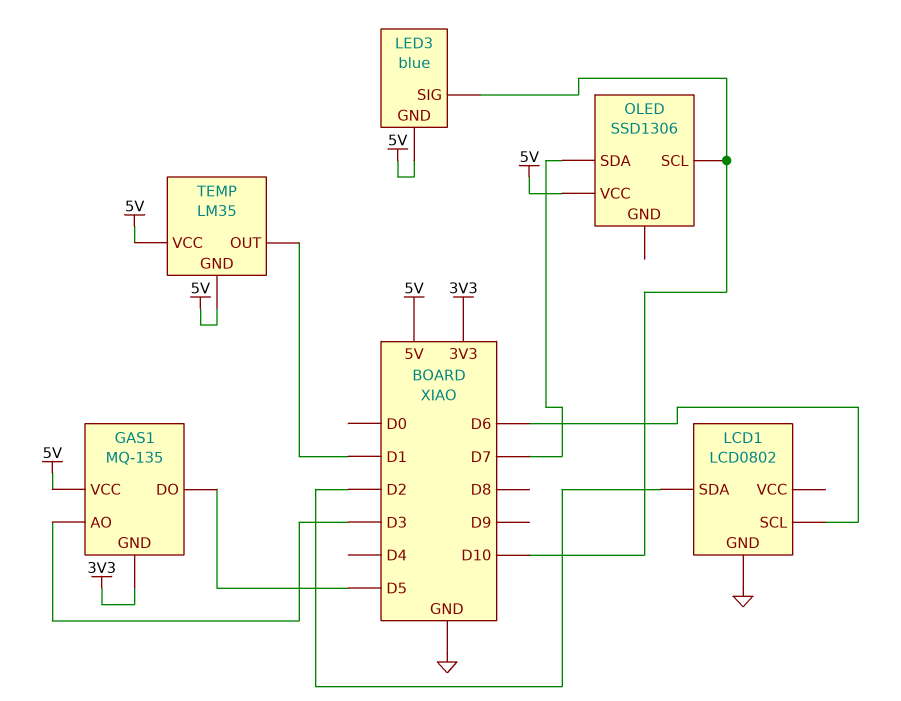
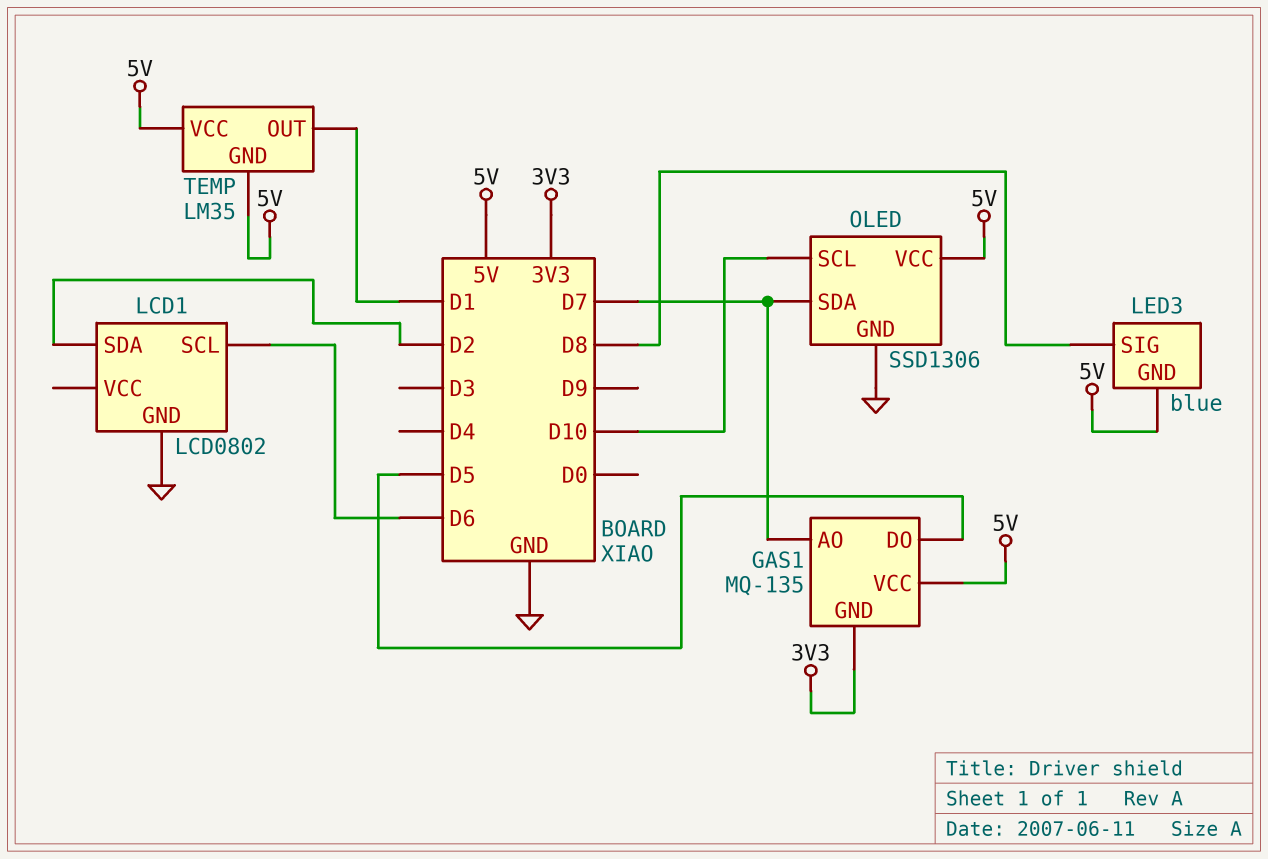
GAS1 pin AO: D3 -> D7
LED3 pin SIG: D10 -> D8
OLED pin GND: none -> GND

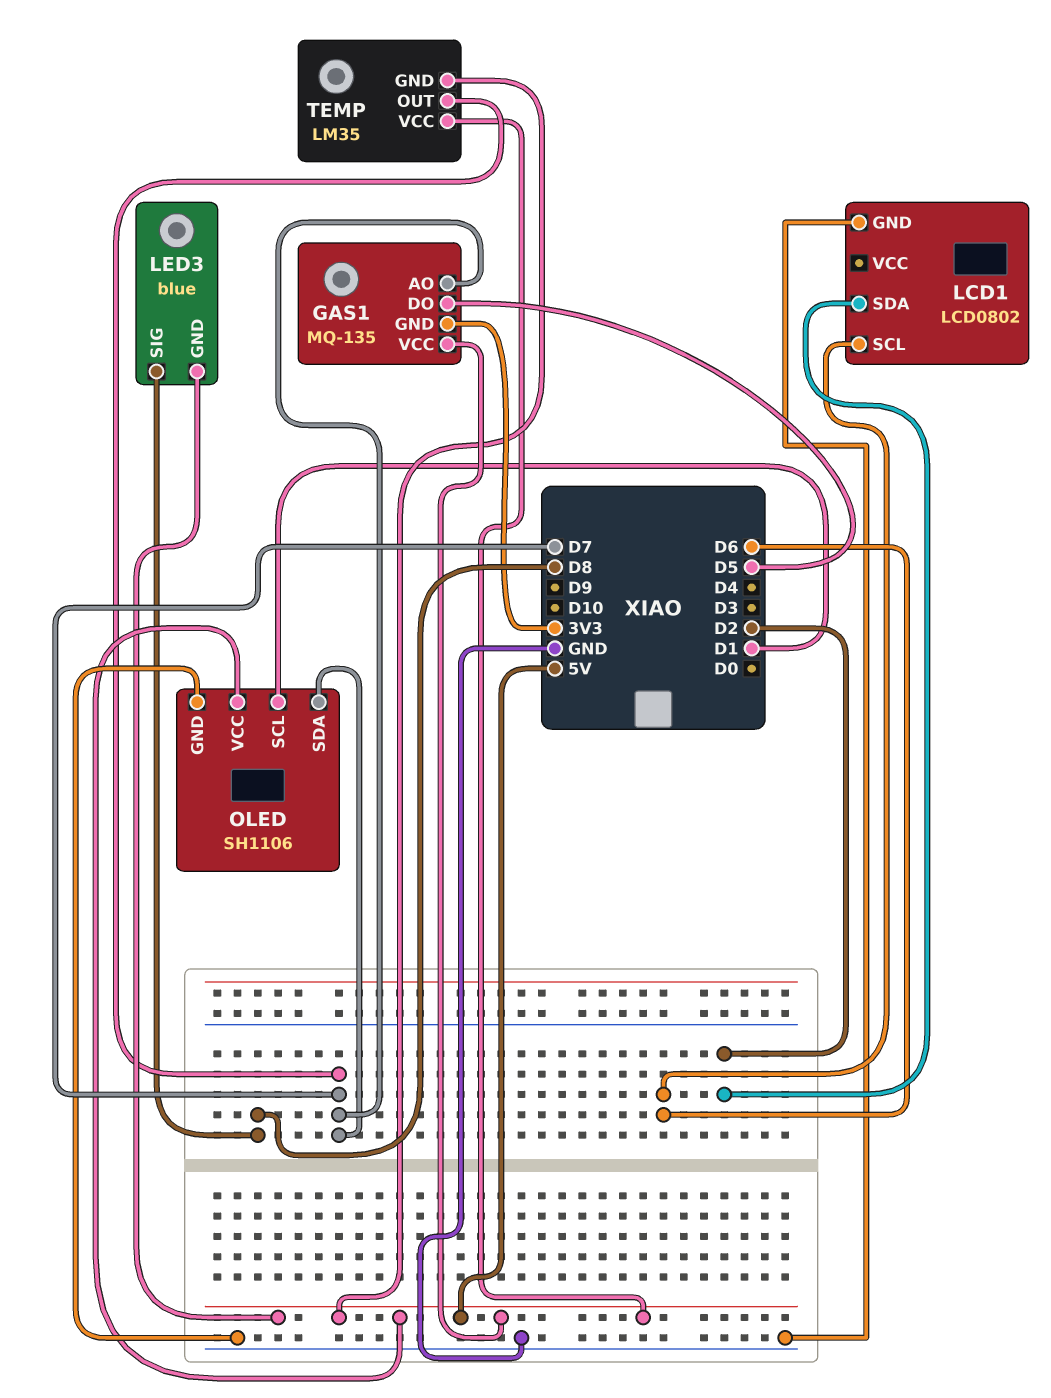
OLED: SSD1306 -> SH1106
OLED pin SCL: D10 -> D1
TEMP pin OUT: D1 -> D7

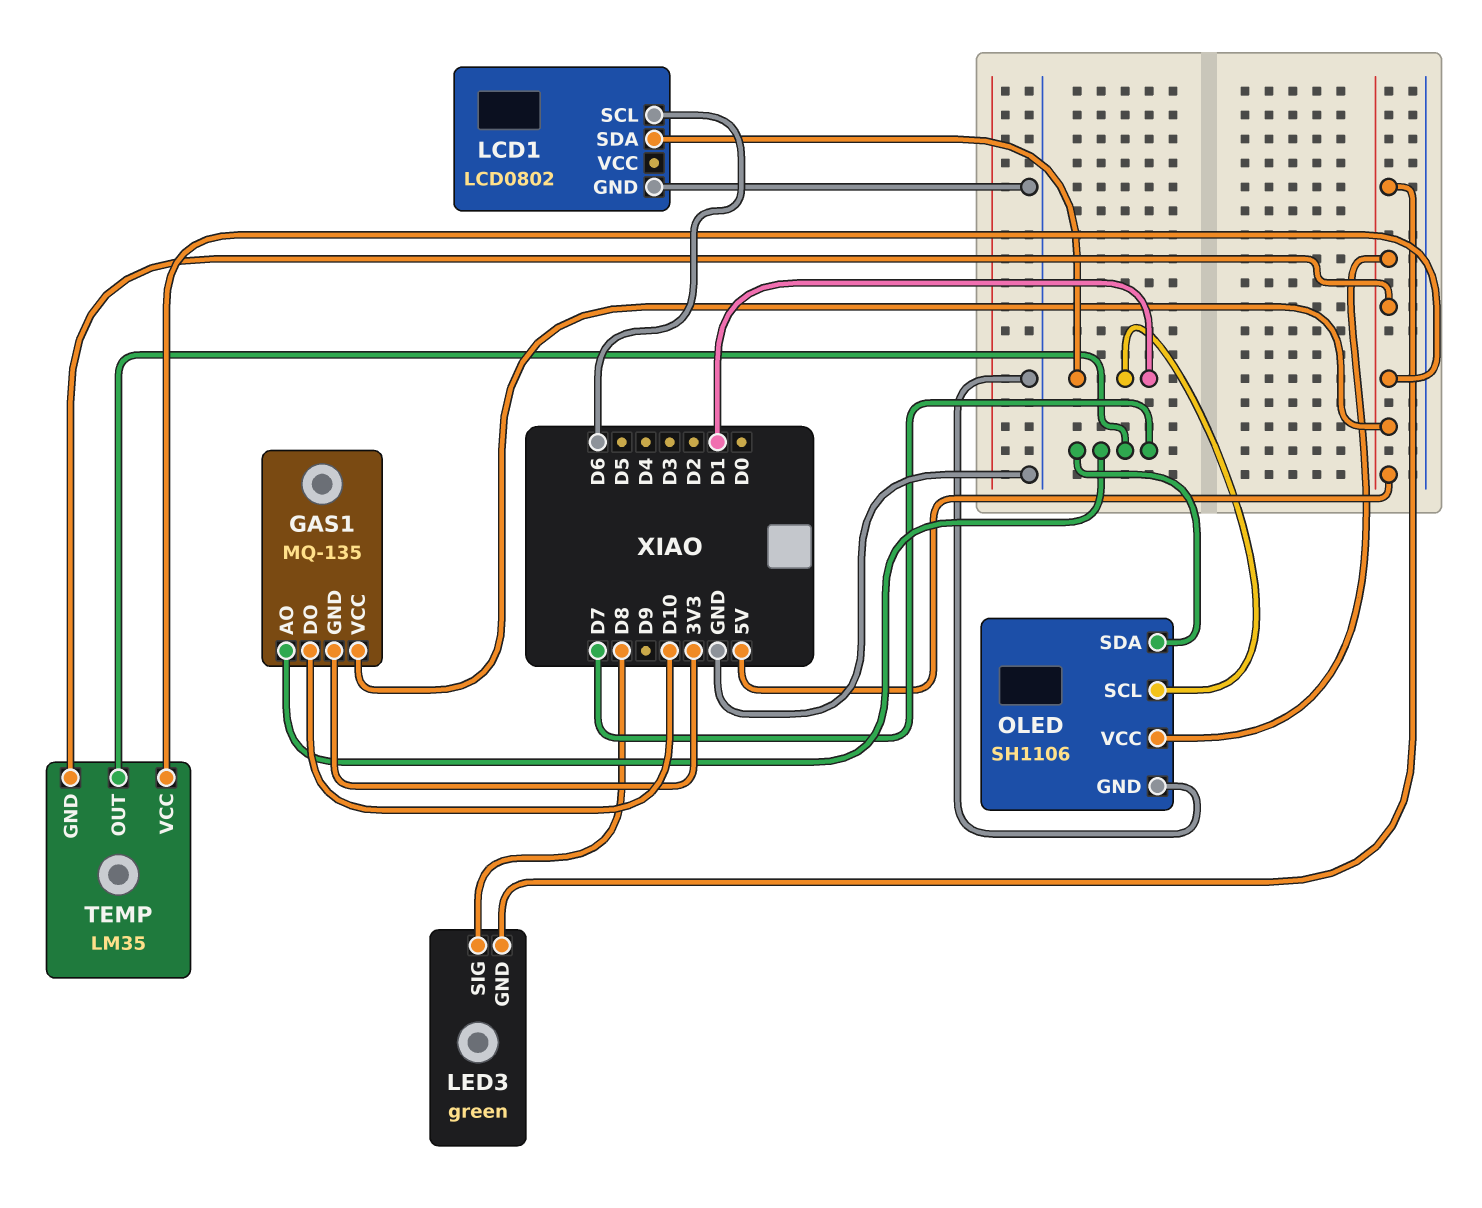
GAS1 pin DO: D5 -> D10
LCD1 pin SDA: D2 -> D1
LED3: blue -> green

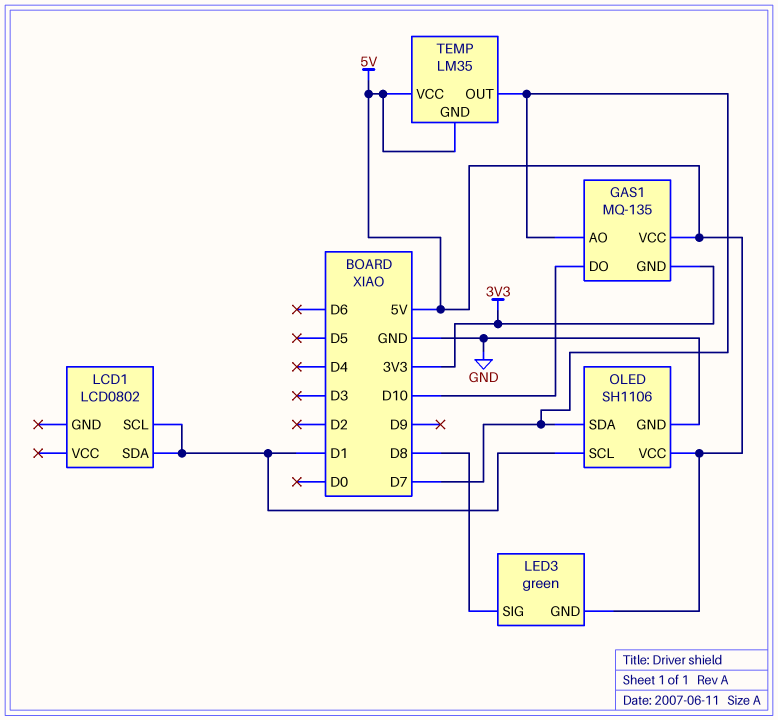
LCD1 pin GND: GND -> none
LCD1 pin SCL: D6 -> D1

